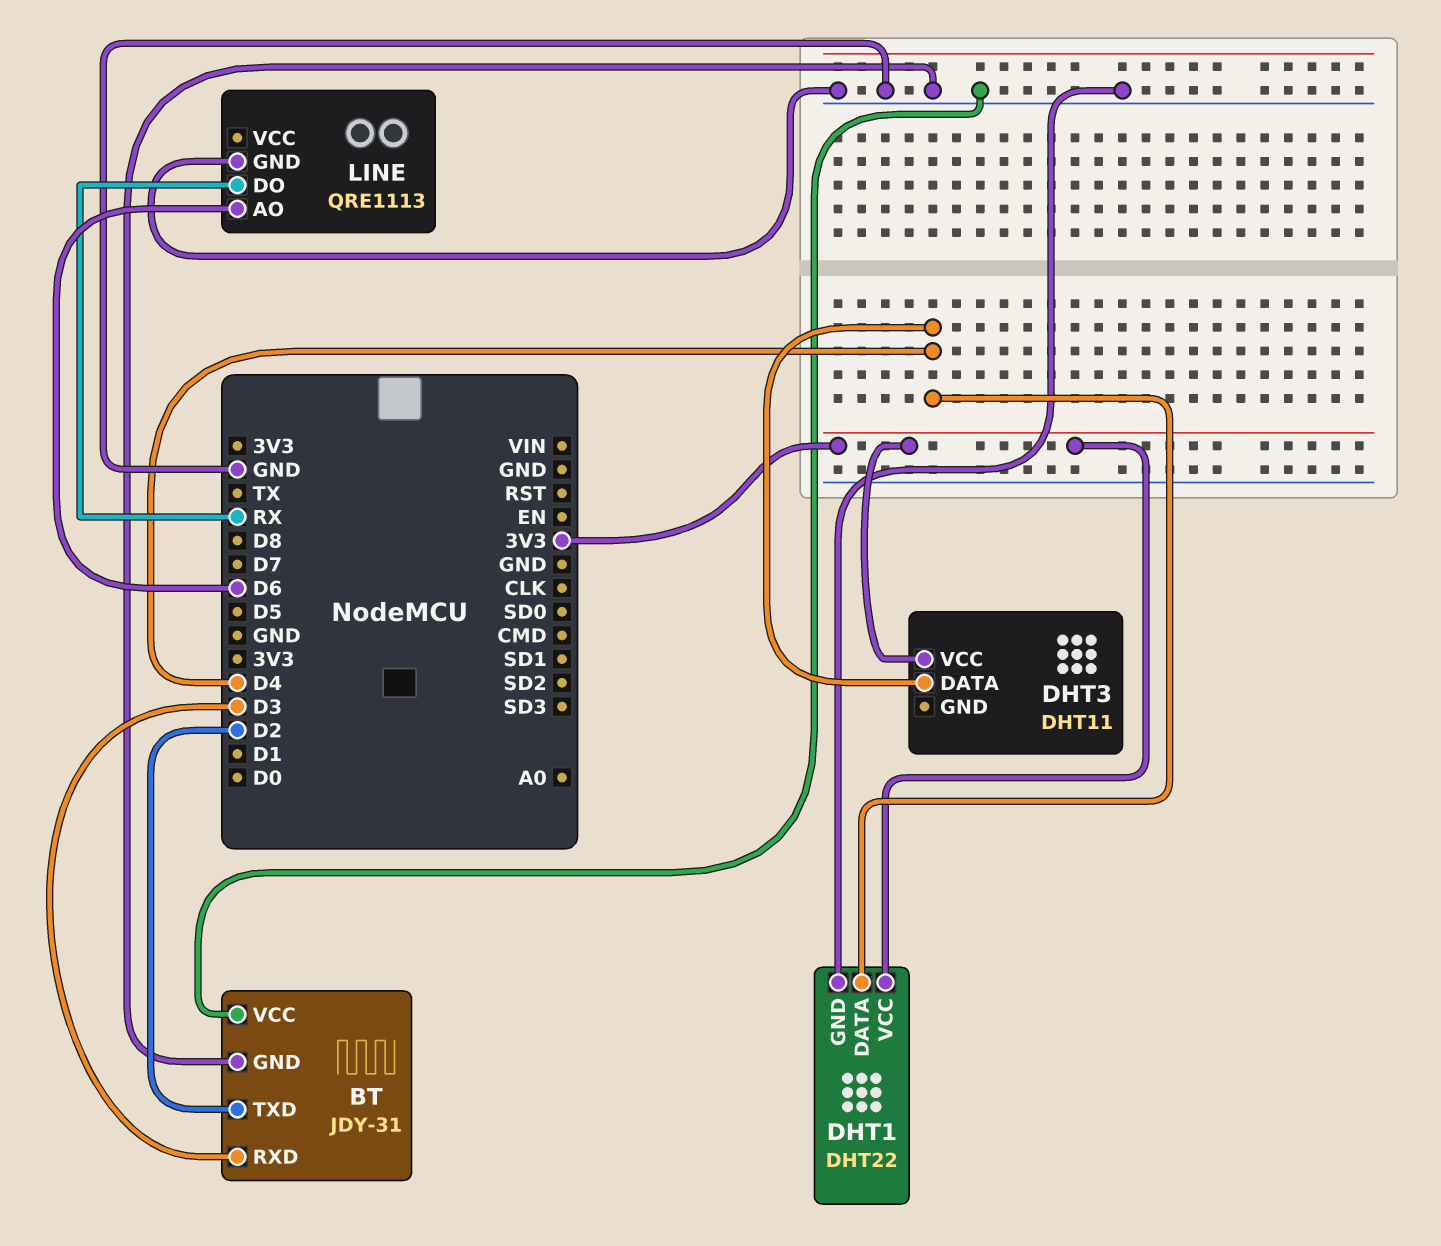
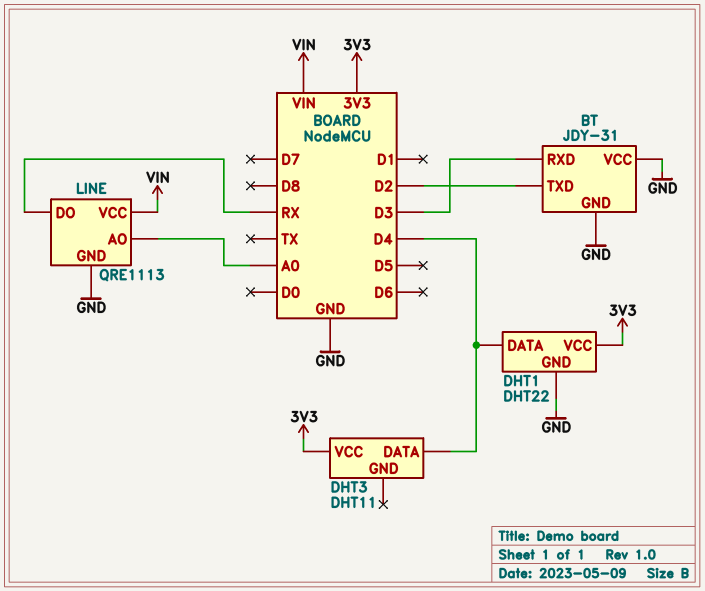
LINE pin AO: D6 -> A0
LINE pin VCC: none -> VIN

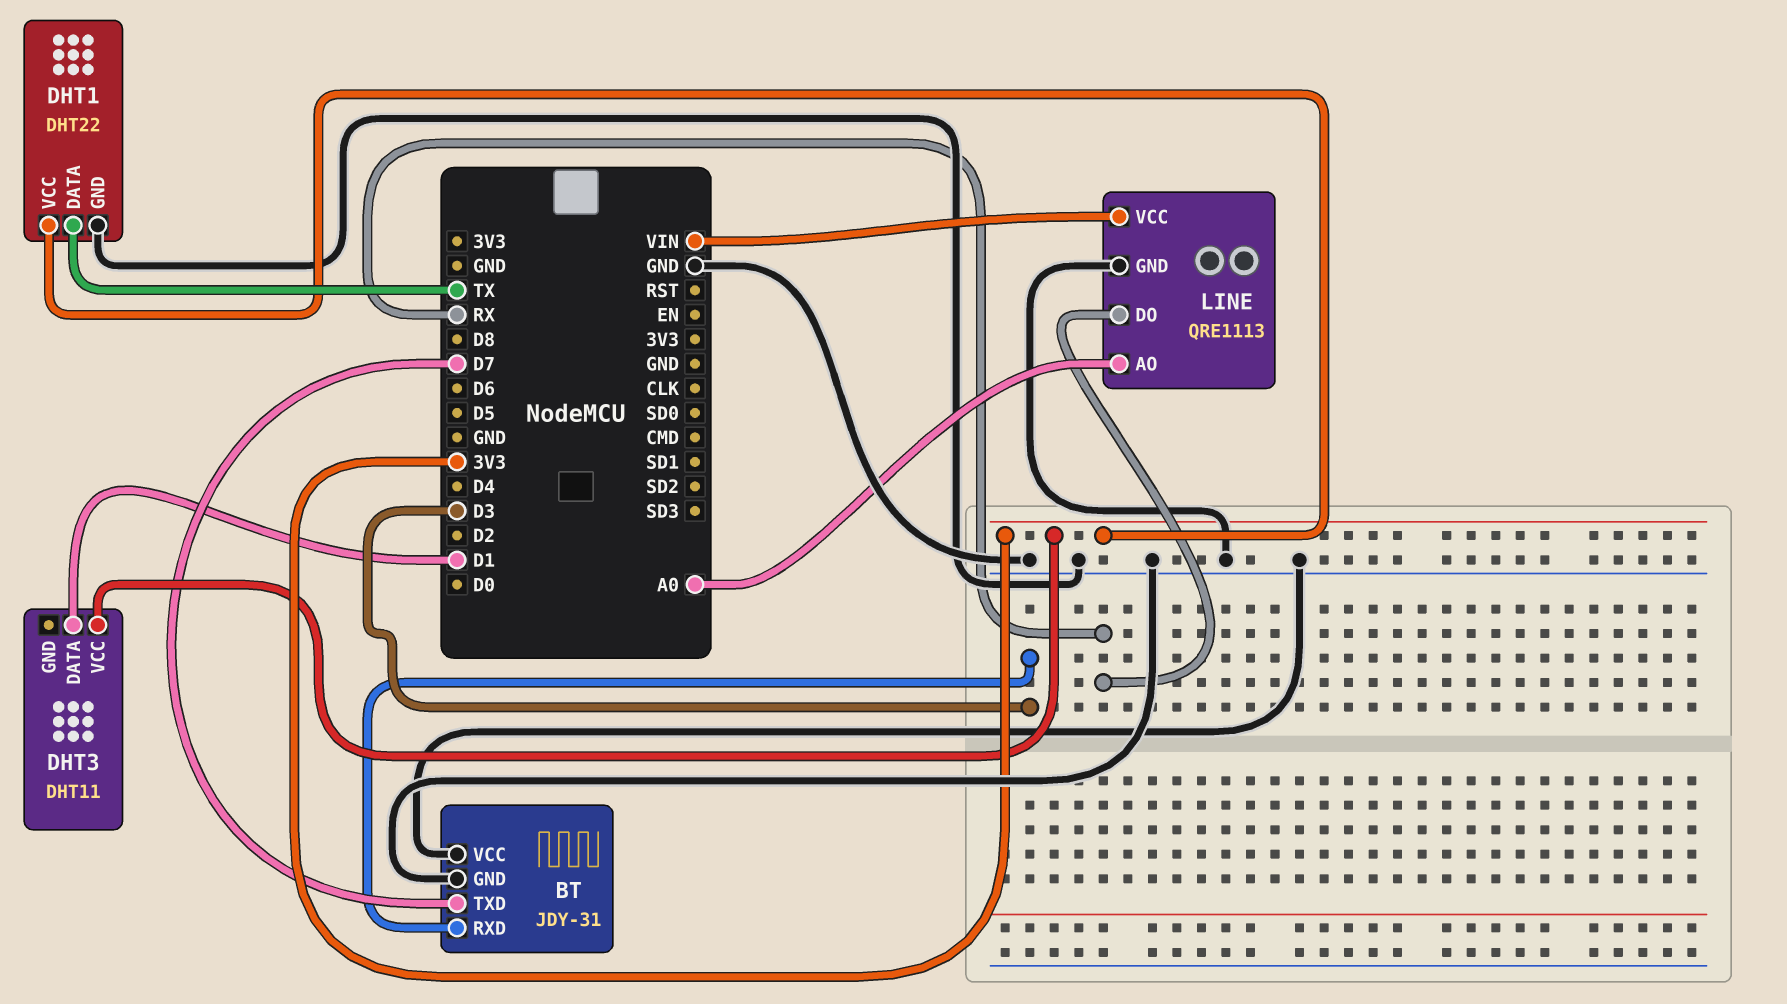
BT pin TXD: D2 -> D7
DHT1 pin DATA: D4 -> TX
DHT3 pin DATA: D4 -> D1

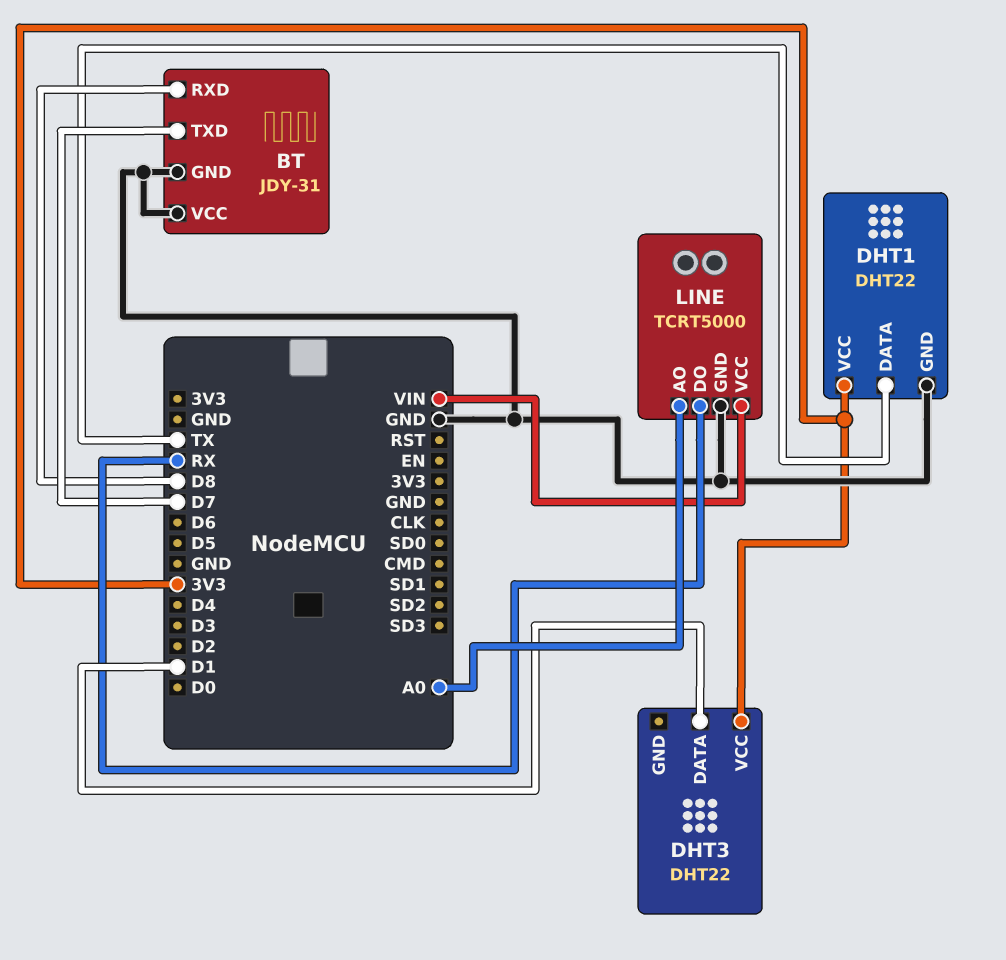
BT pin RXD: D3 -> D8
DHT3: DHT11 -> DHT22
LINE: QRE1113 -> TCRT5000

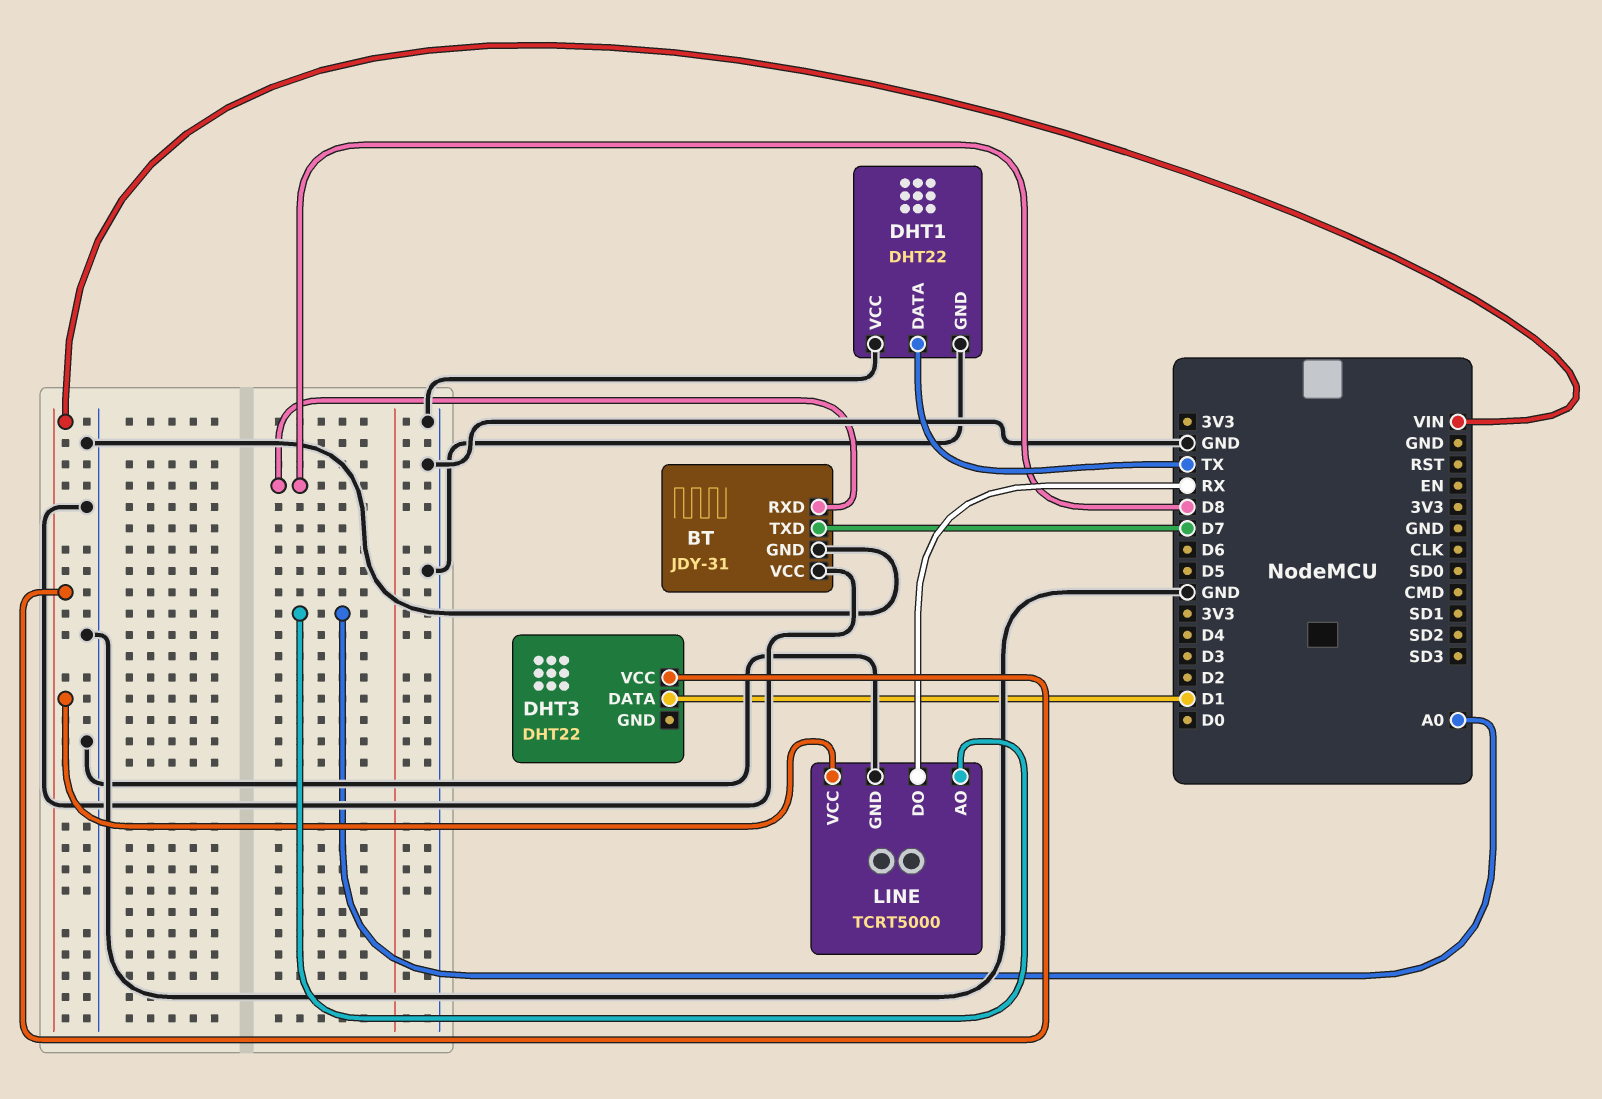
DHT1 pin VCC: 3V3 -> GND
DHT3 pin VCC: 3V3 -> VIN

